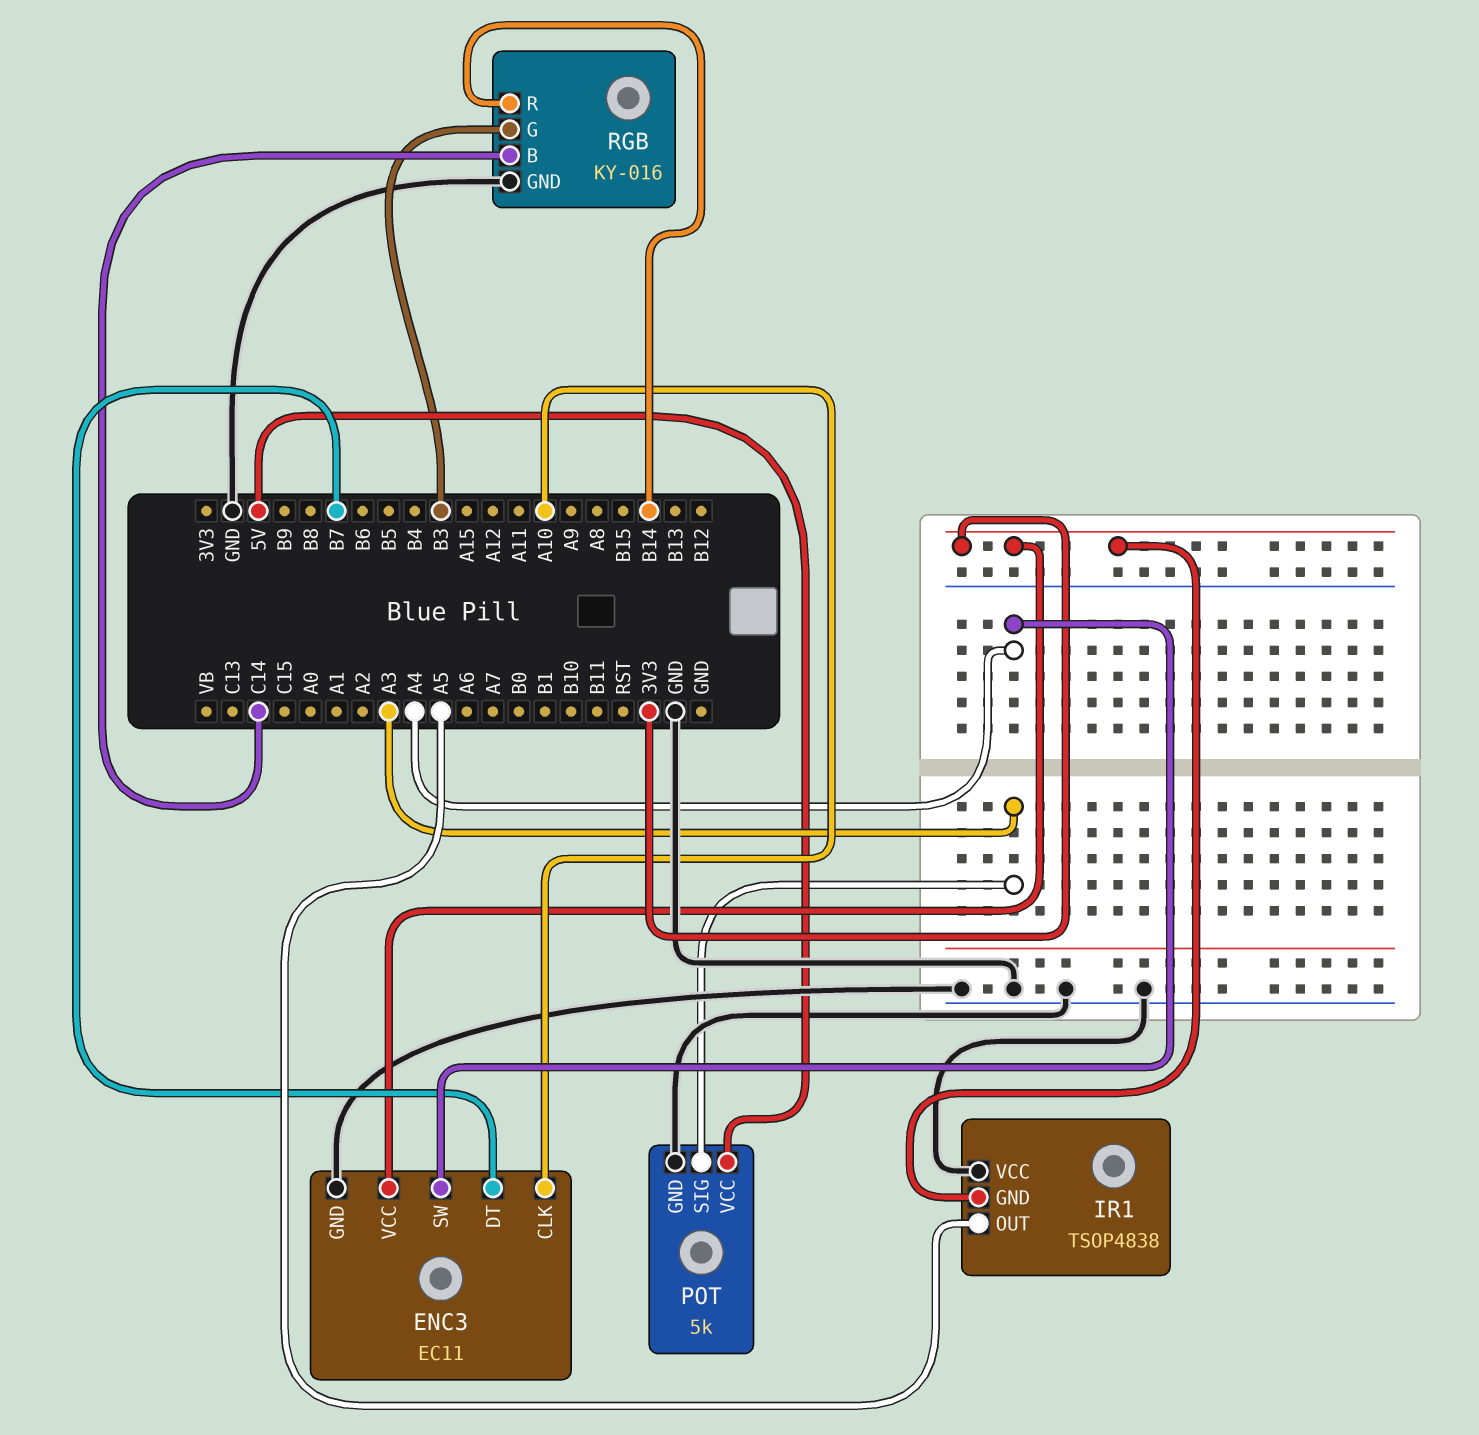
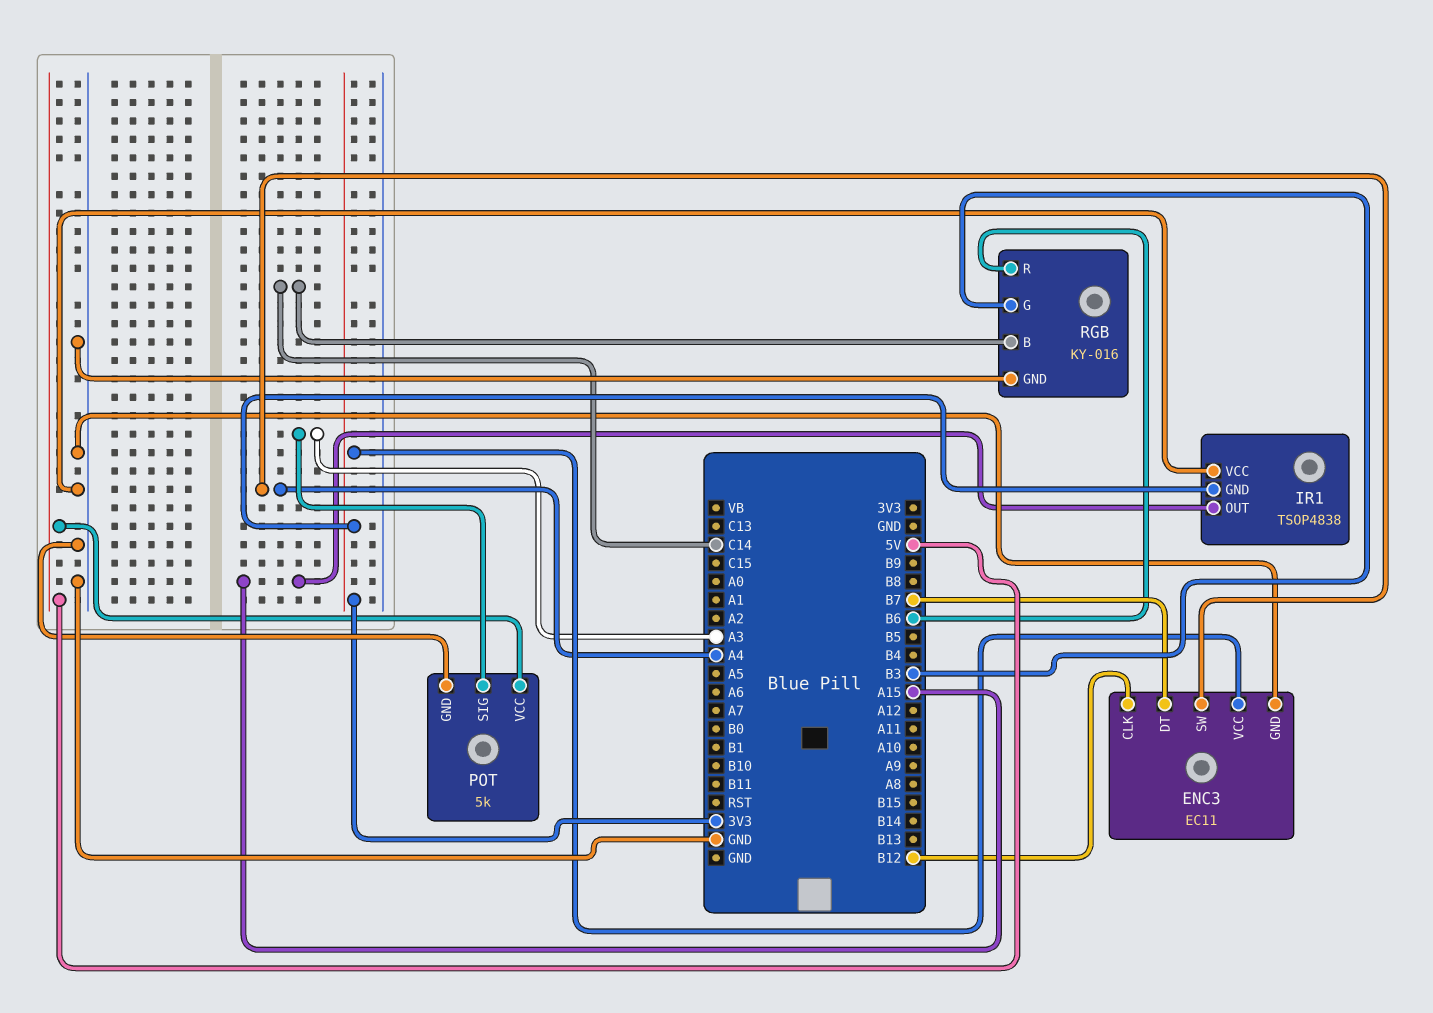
ENC3 pin CLK: A10 -> B12
IR1 pin OUT: A5 -> A15
RGB pin R: B14 -> B6

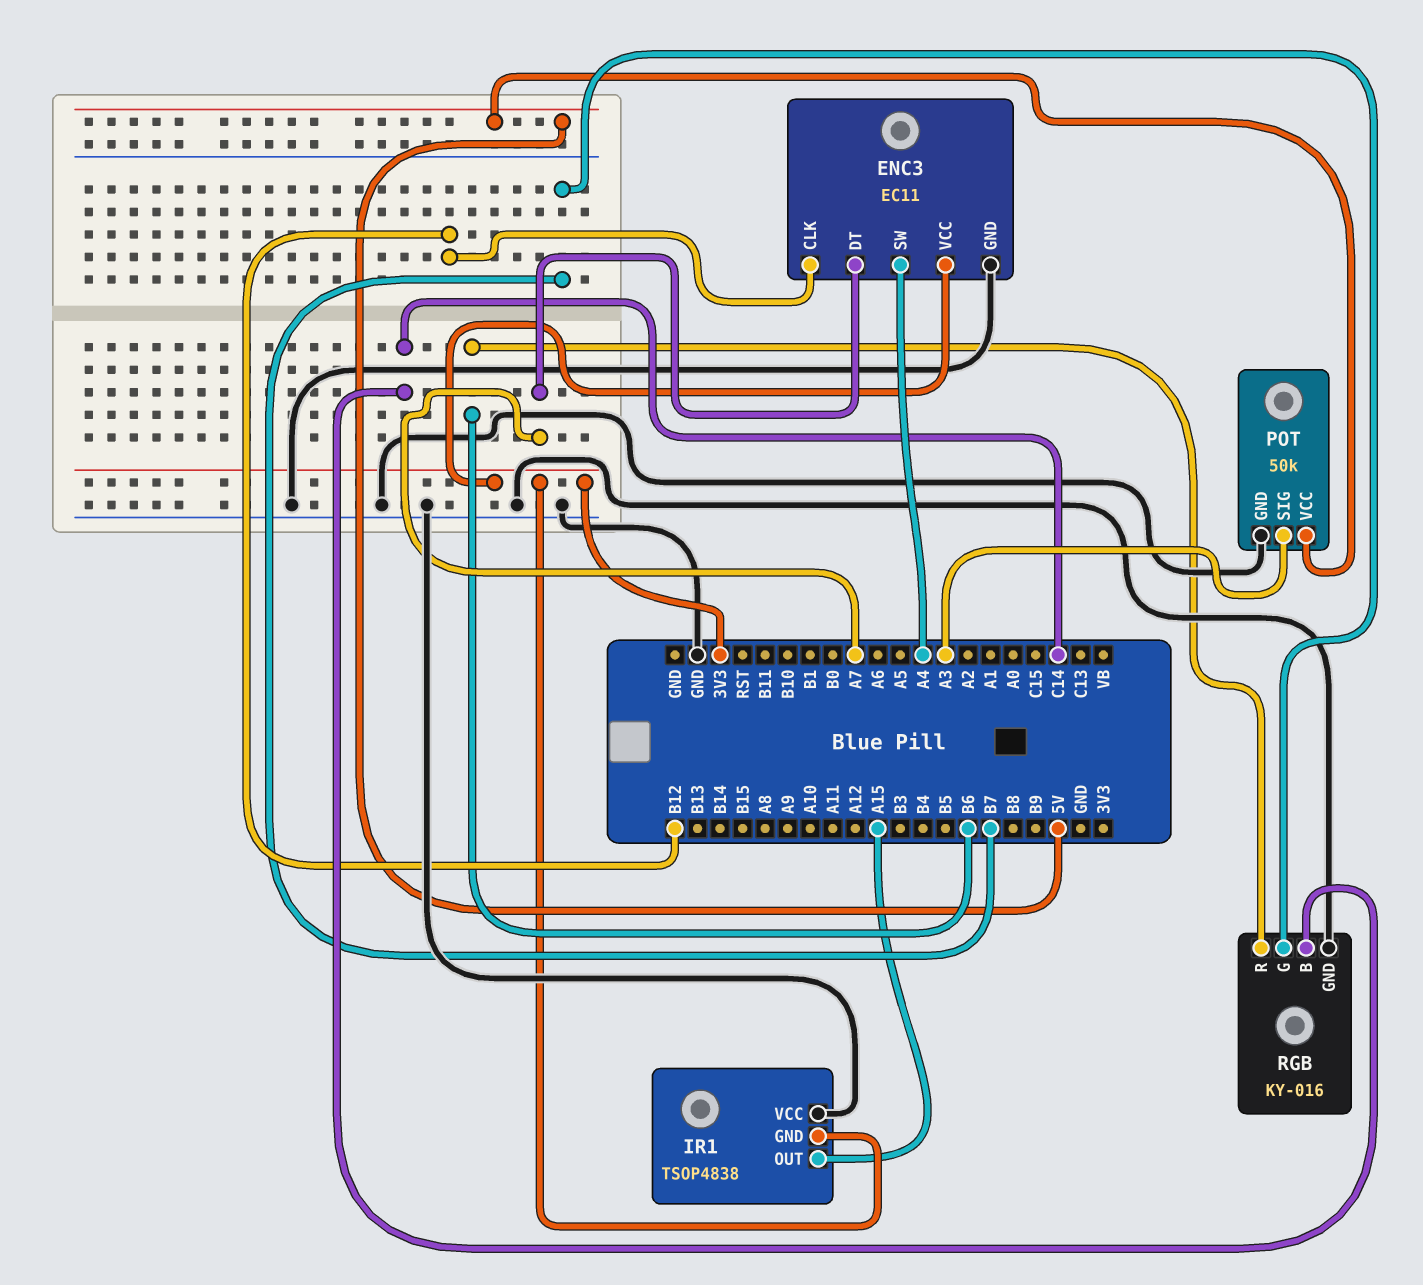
ENC3 pin DT: B7 -> A7
POT: 5k -> 50k
RGB pin G: B3 -> B7

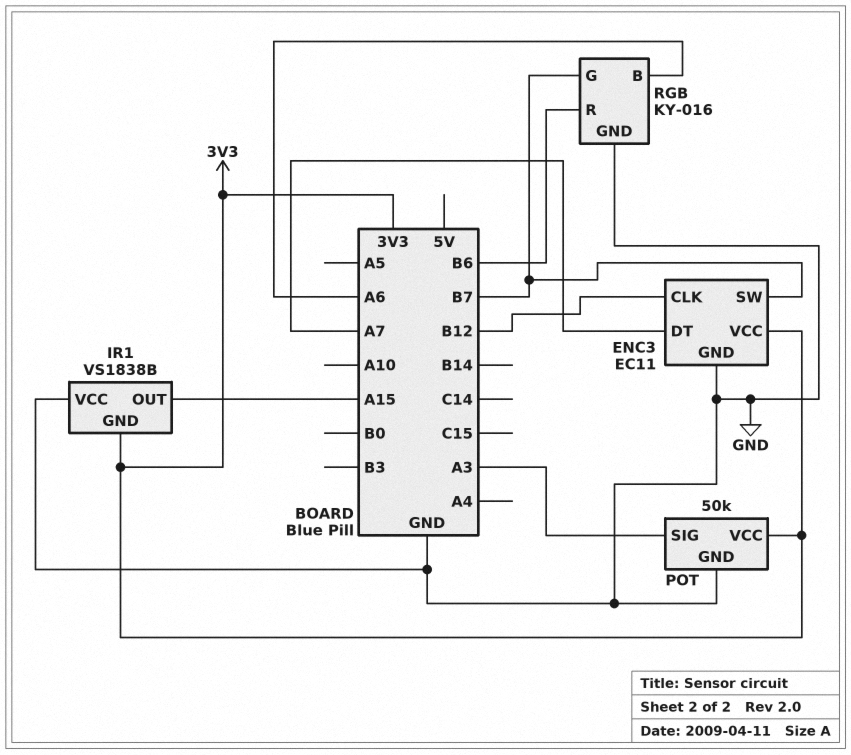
ENC3 pin SW: A4 -> B7
IR1: TSOP4838 -> VS1838B
POT pin VCC: 5V -> 3V3
RGB pin B: C14 -> A6

